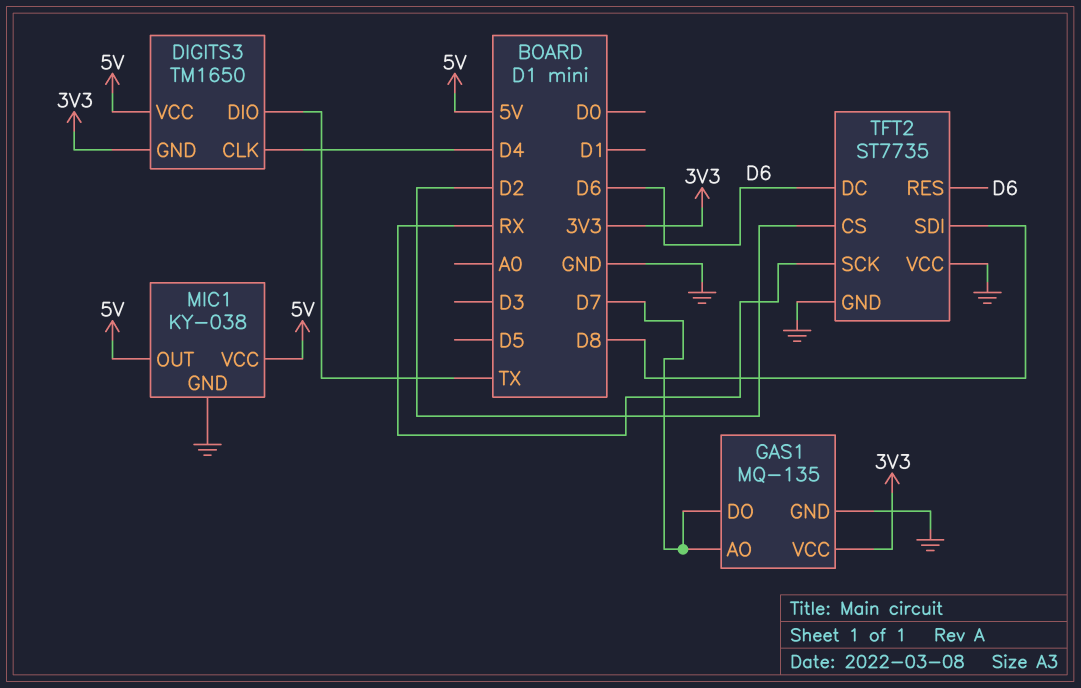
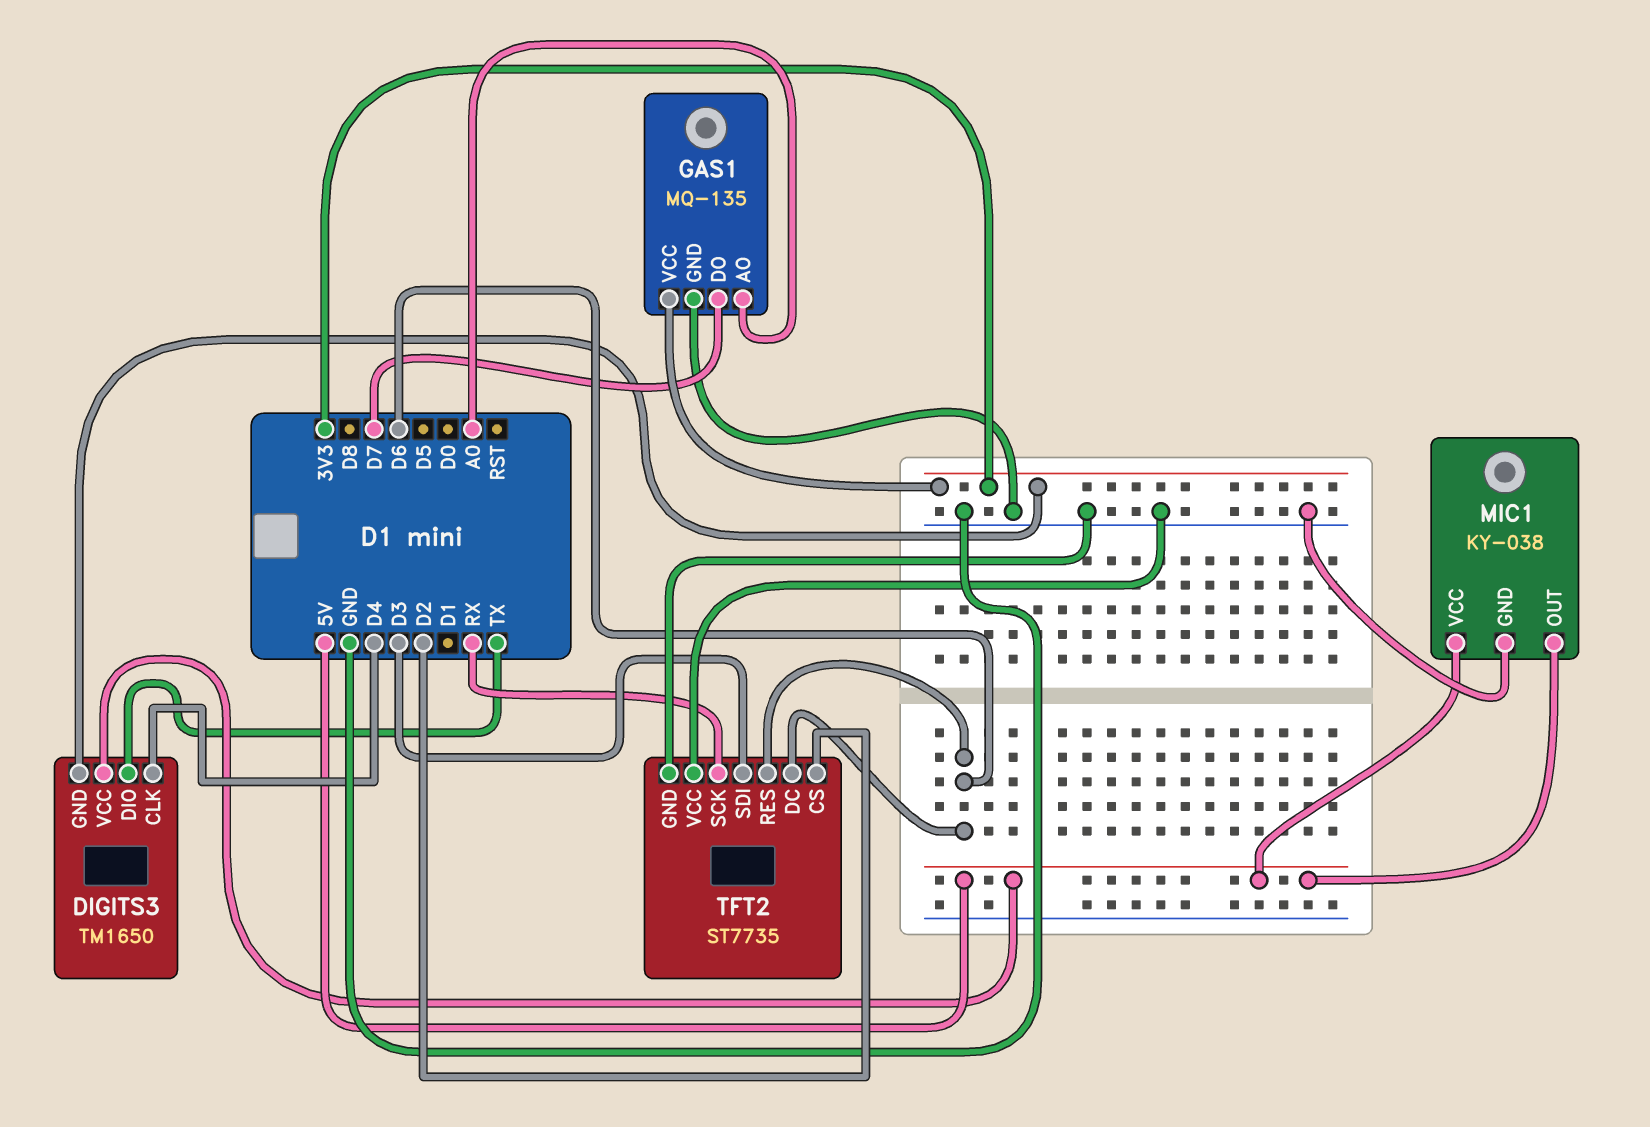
GAS1 pin AO: D7 -> A0
TFT2 pin SDI: D8 -> D3

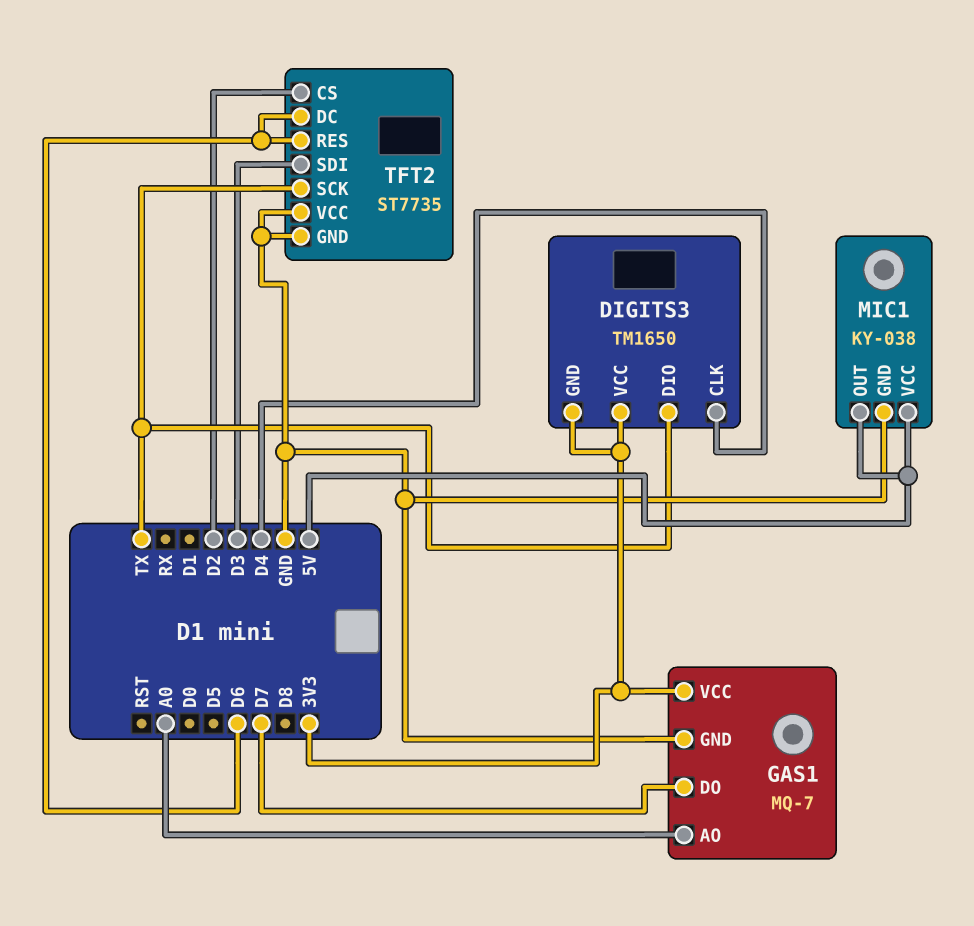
DIGITS3 pin VCC: 5V -> 3V3
GAS1: MQ-135 -> MQ-7
TFT2 pin SCK: RX -> TX

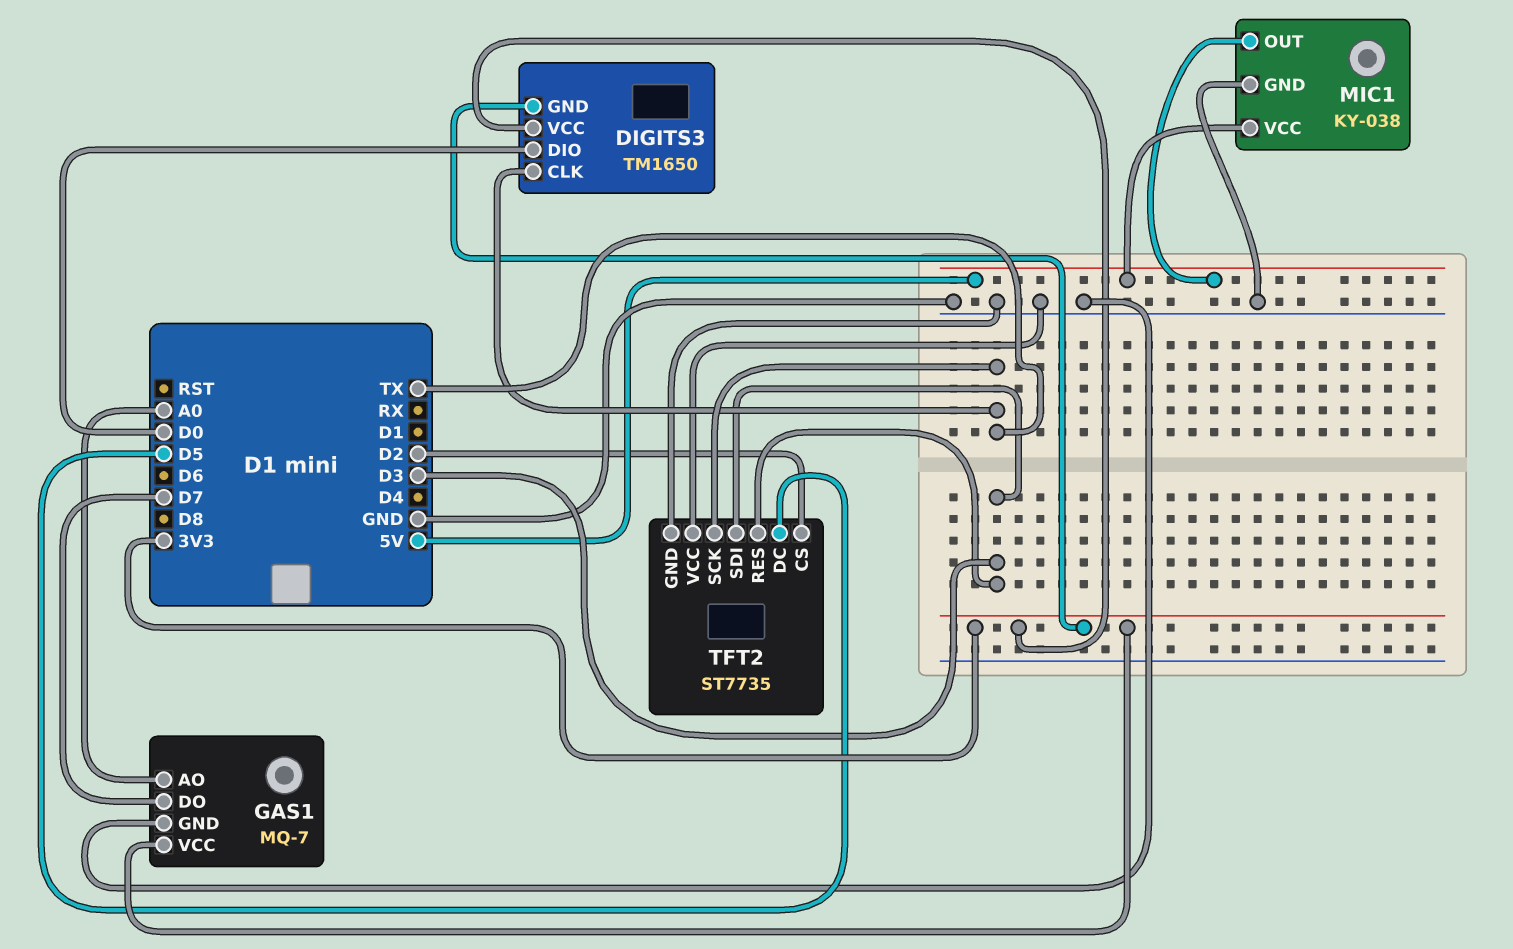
DIGITS3 pin CLK: D4 -> TX
DIGITS3 pin DIO: TX -> D0
TFT2 pin DC: D6 -> D5
TFT2 pin RES: D6 -> D3

